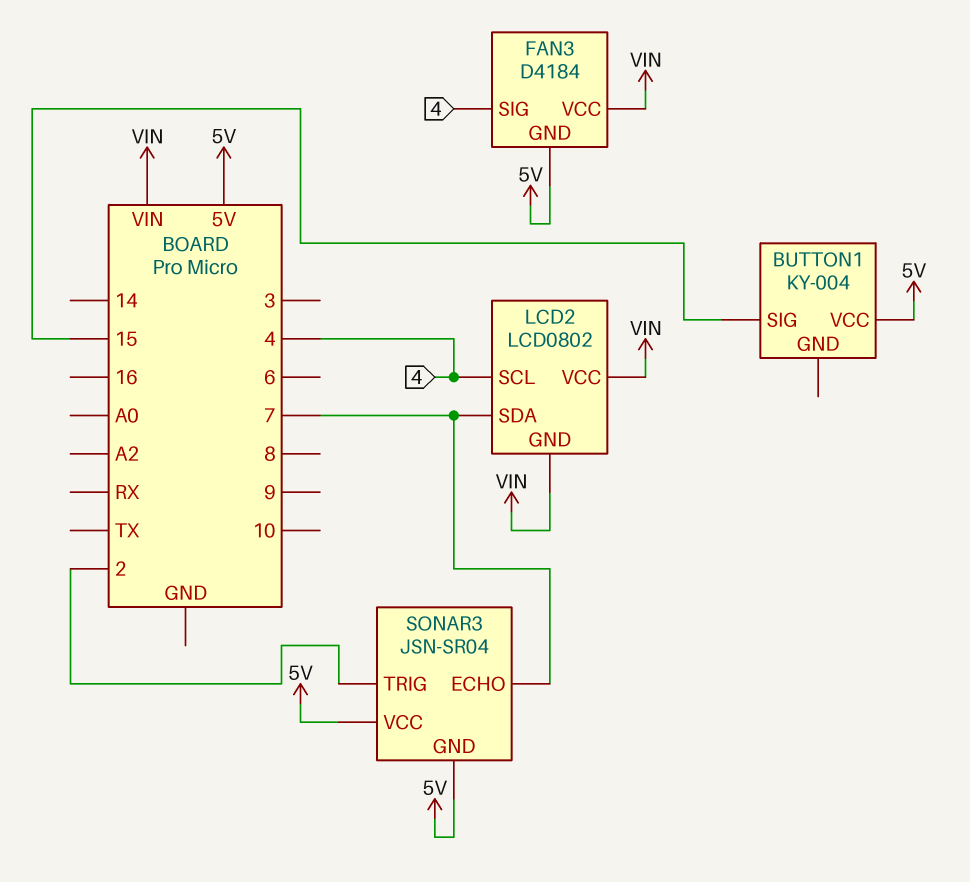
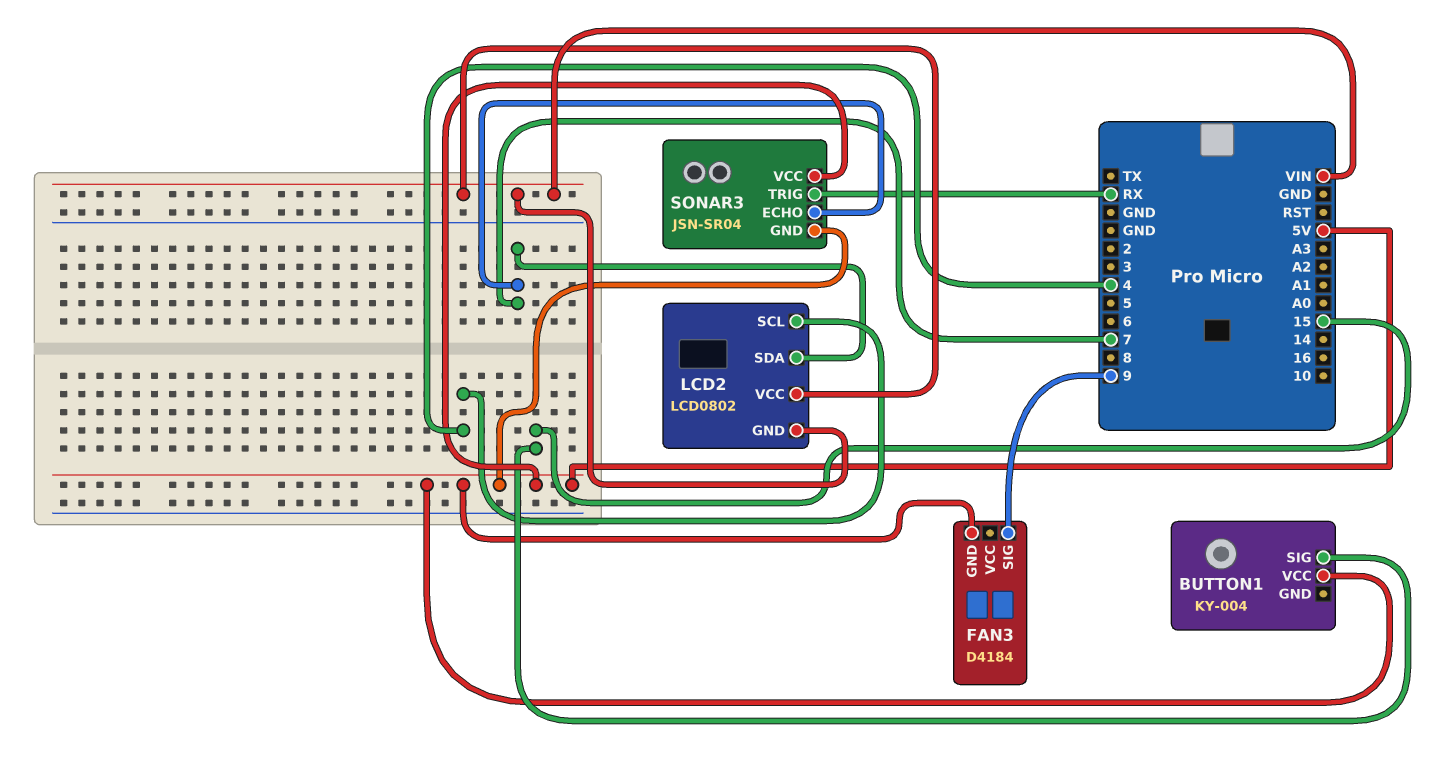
FAN3 pin SIG: 4 -> 9
FAN3 pin VCC: VIN -> none
SONAR3 pin TRIG: 2 -> RX

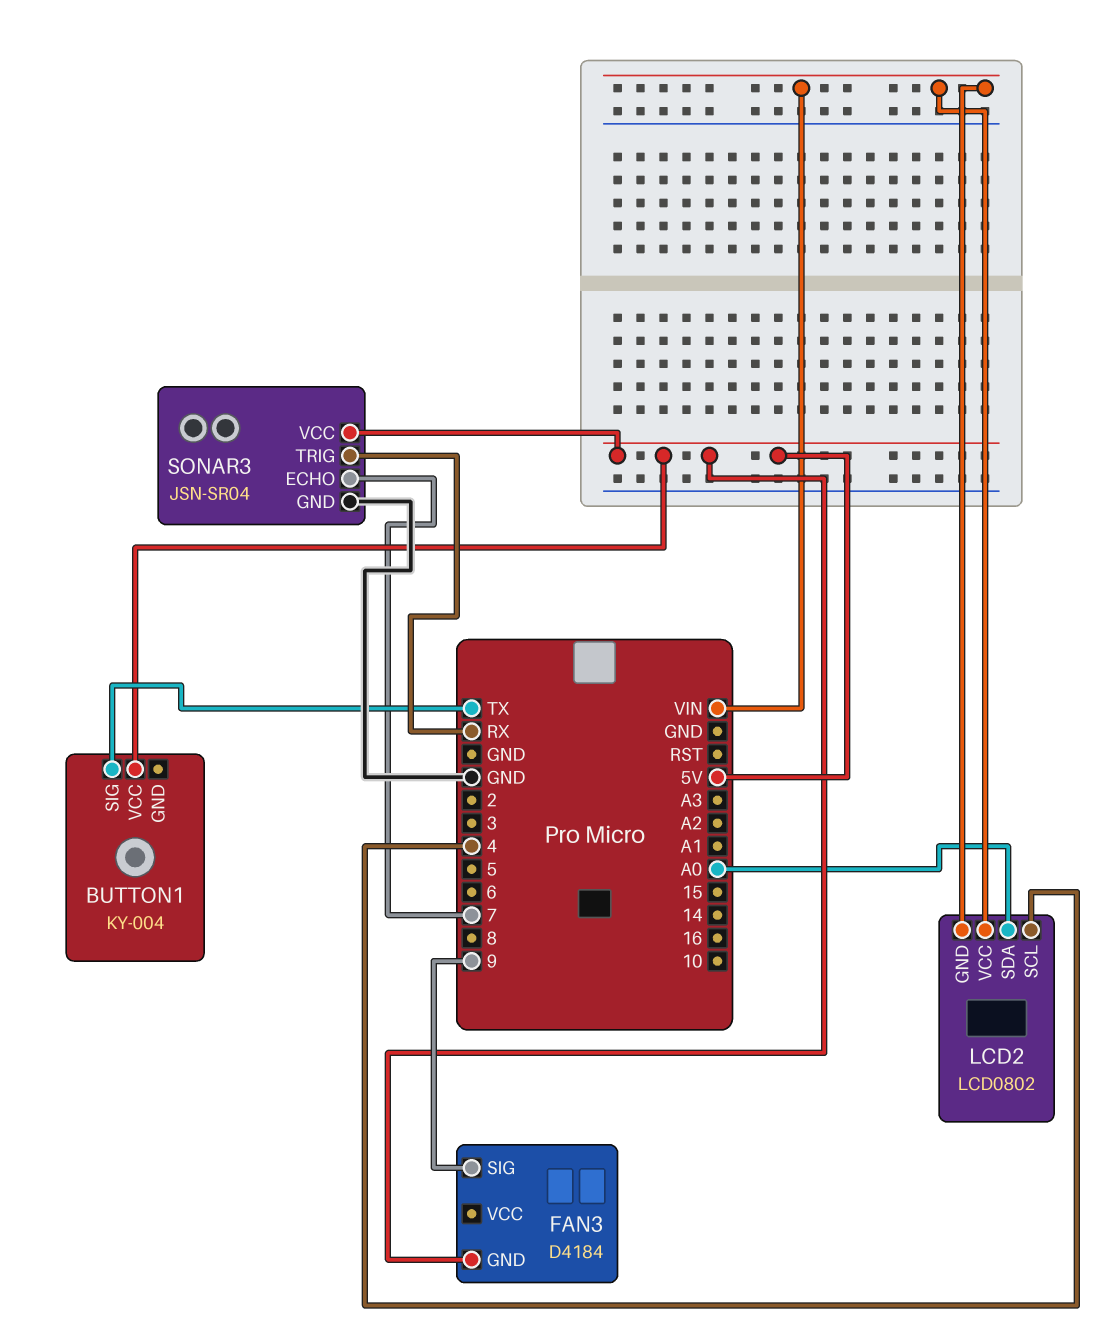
BUTTON1 pin SIG: 15 -> TX
LCD2 pin SDA: 7 -> A0
SONAR3 pin GND: 5V -> GND

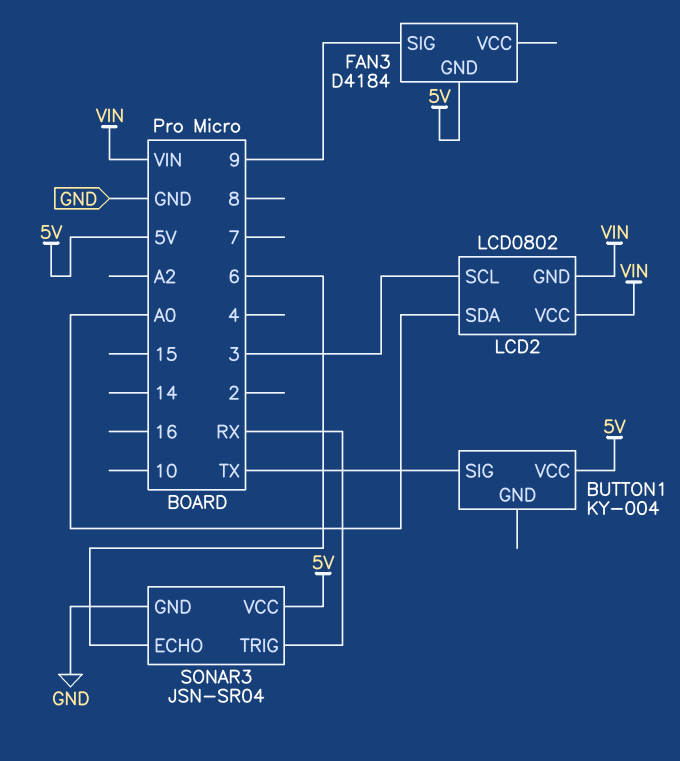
LCD2 pin SCL: 4 -> 3
SONAR3 pin ECHO: 7 -> 6

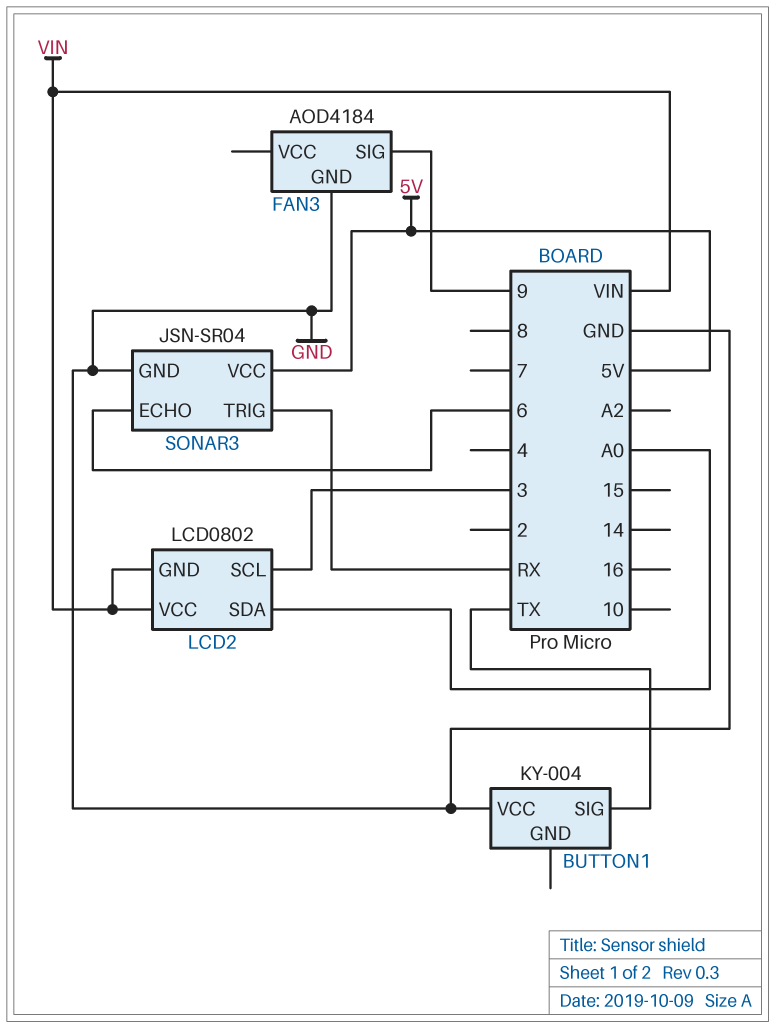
BUTTON1 pin VCC: 5V -> GND
FAN3: D4184 -> AOD4184
FAN3 pin GND: 5V -> GND

